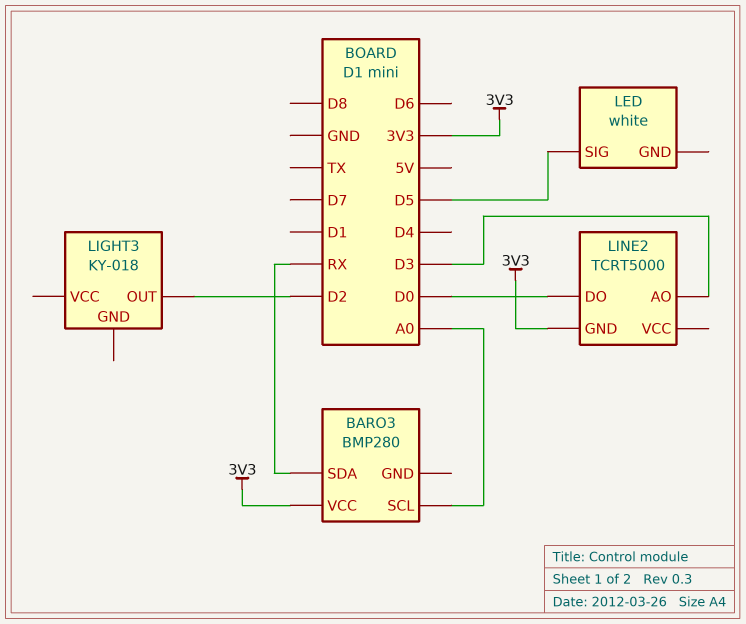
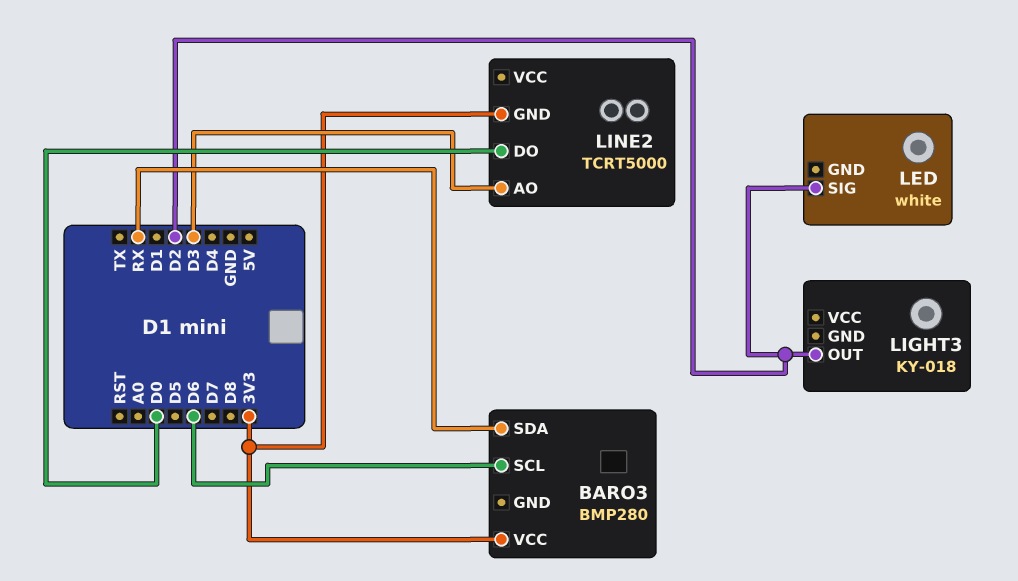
BARO3 pin SCL: A0 -> D6
LED pin SIG: D5 -> D2

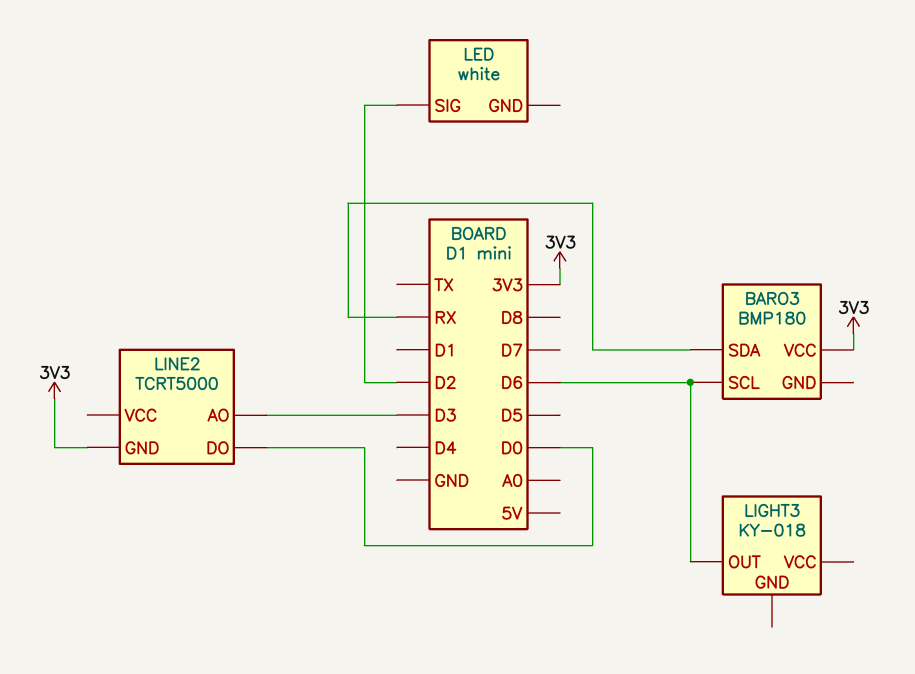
BARO3: BMP280 -> BMP180
LIGHT3 pin OUT: D2 -> D6

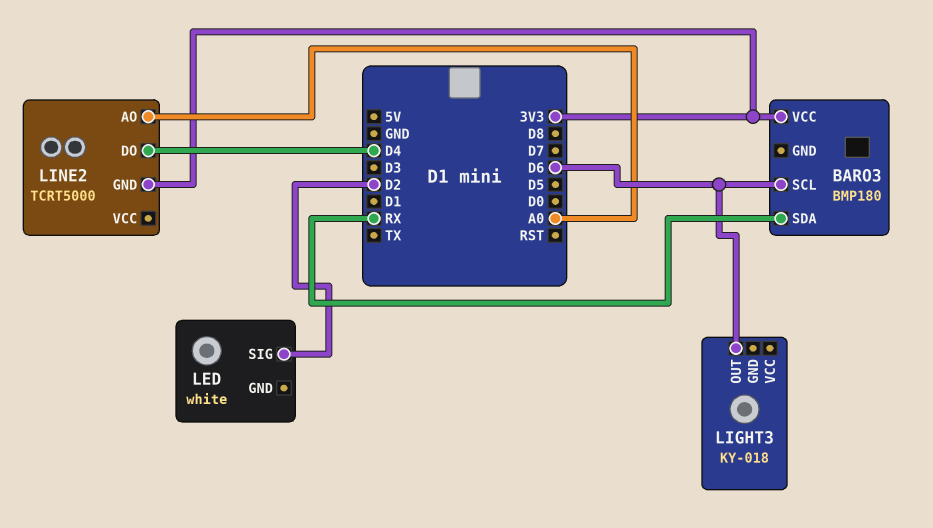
LINE2 pin AO: D3 -> A0
LINE2 pin DO: D0 -> D4

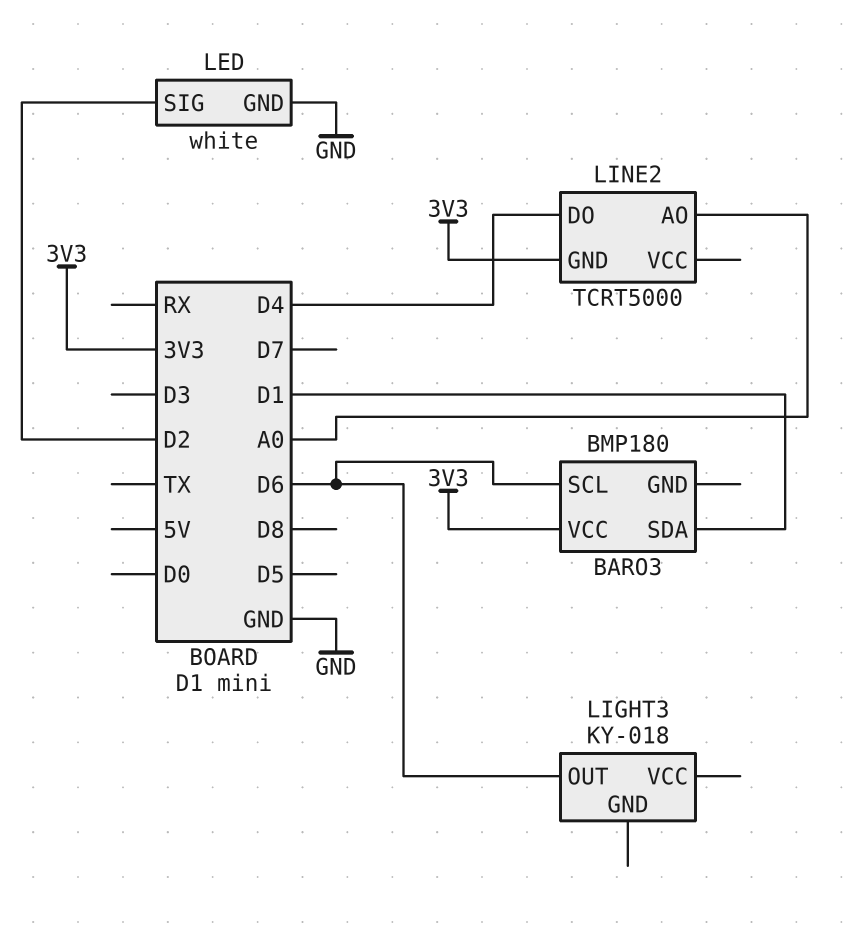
BARO3 pin SDA: RX -> D1
LED pin GND: none -> GND

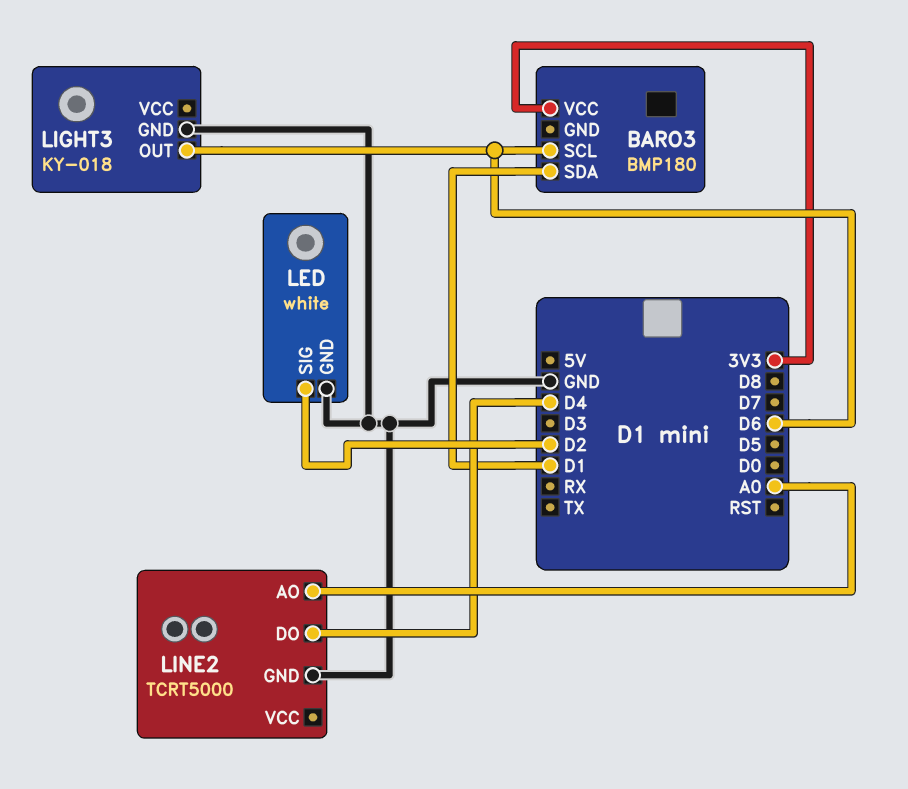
LIGHT3 pin GND: none -> GND
LINE2 pin GND: 3V3 -> GND

